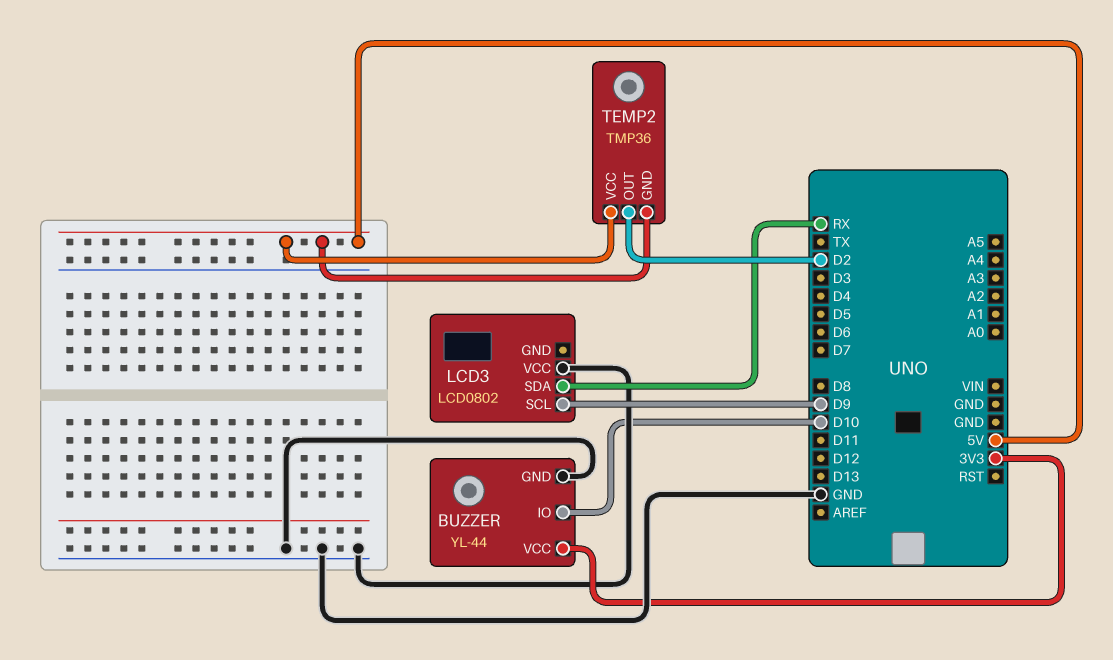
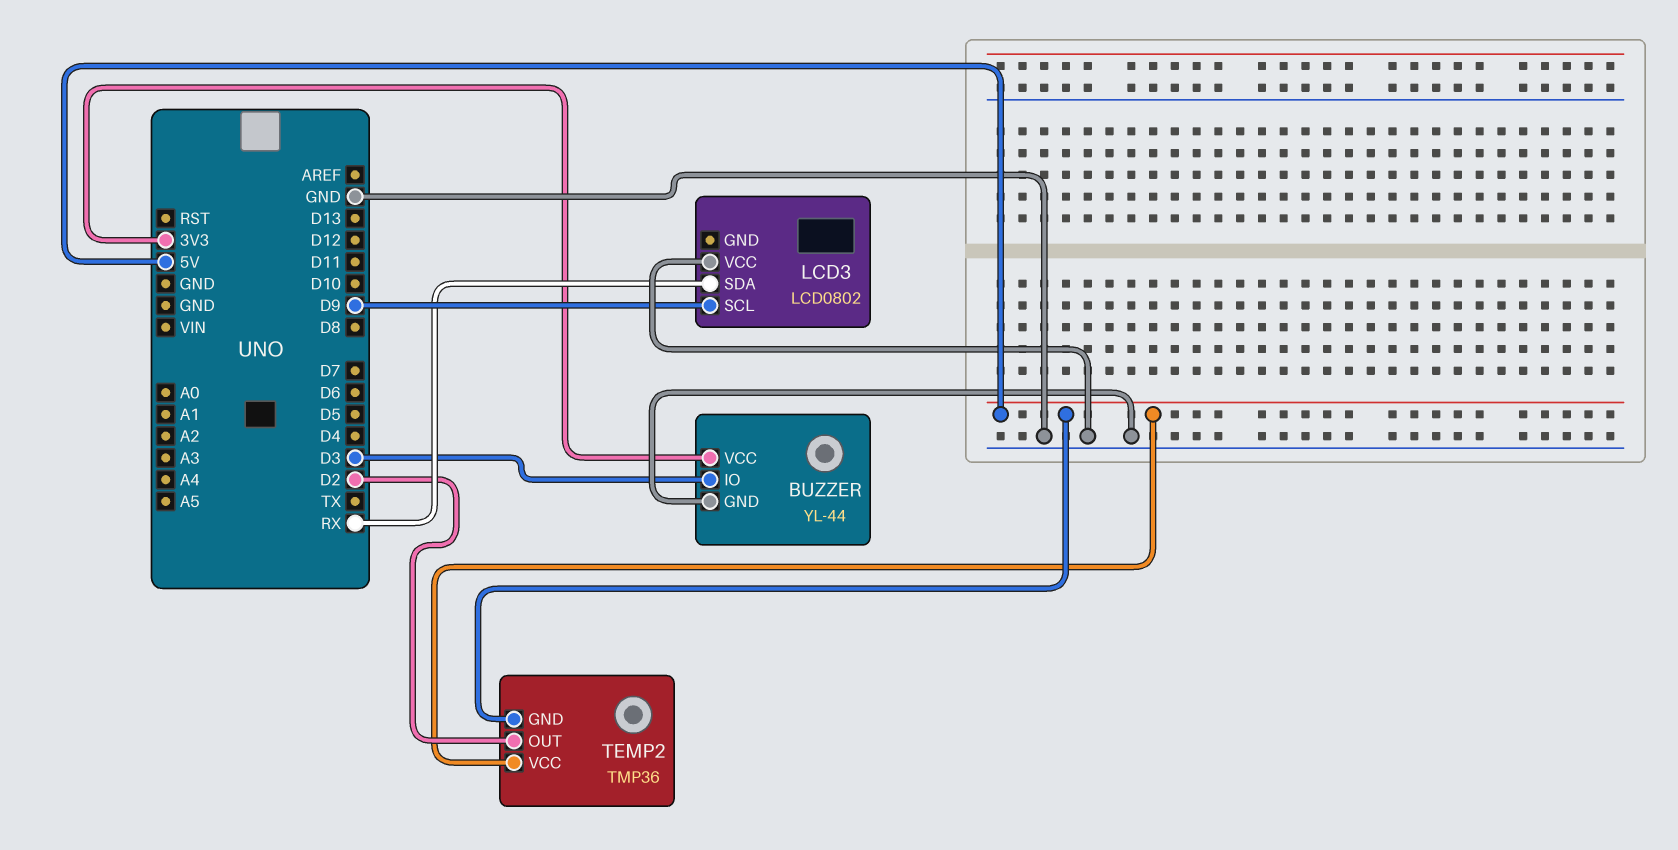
BUZZER pin IO: D10 -> D3

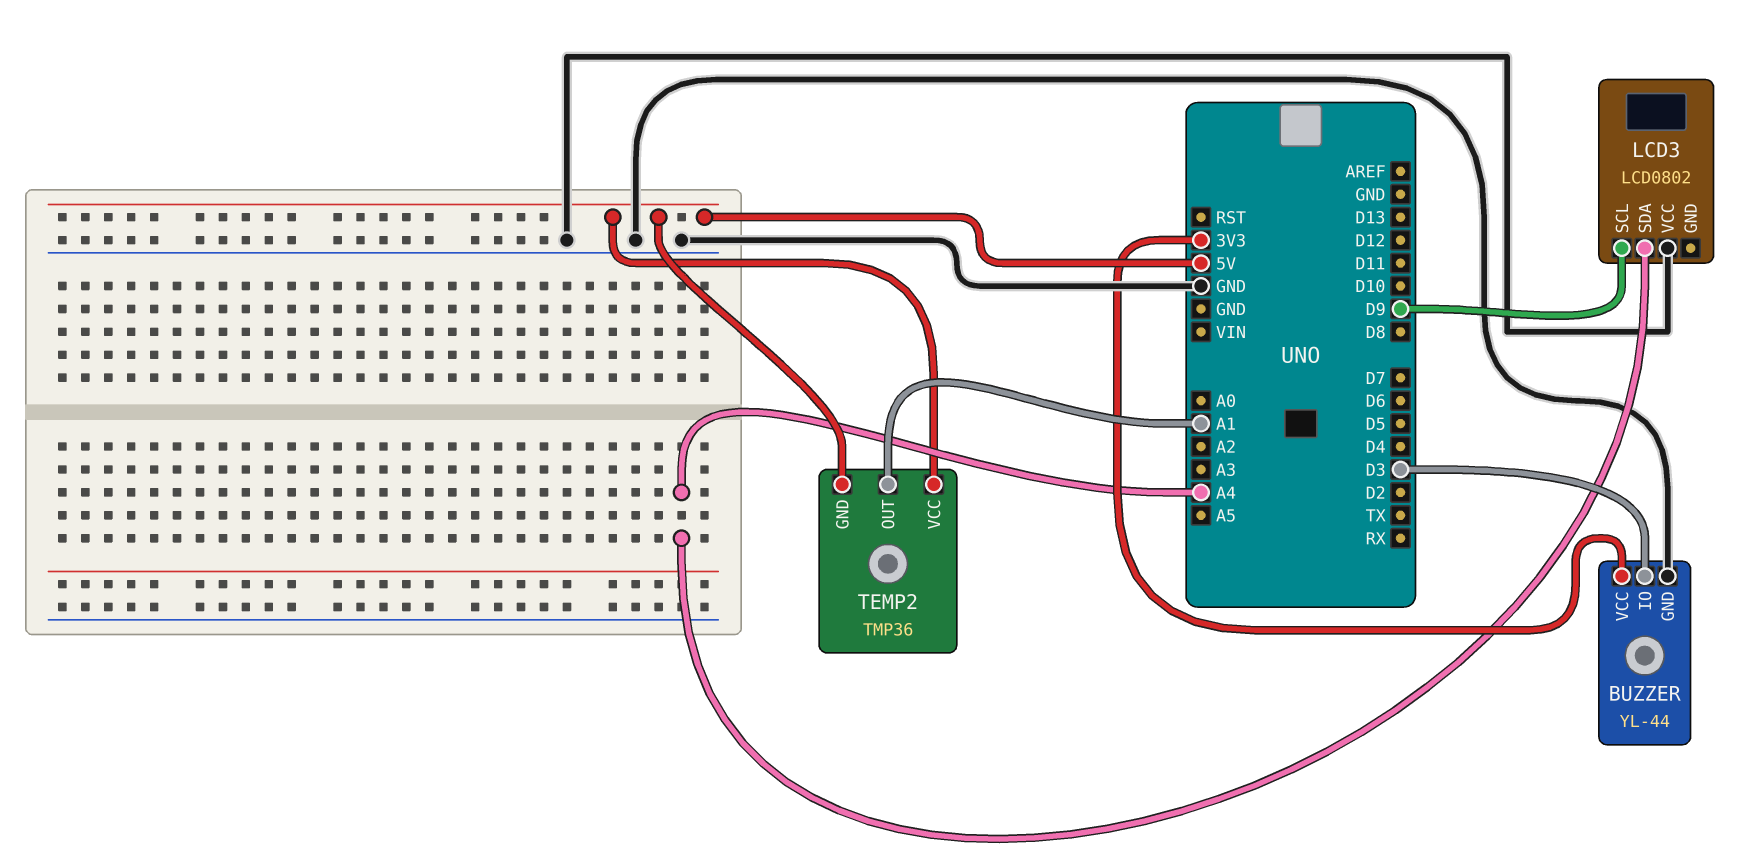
LCD3 pin SDA: RX -> A4
TEMP2 pin OUT: D2 -> A1

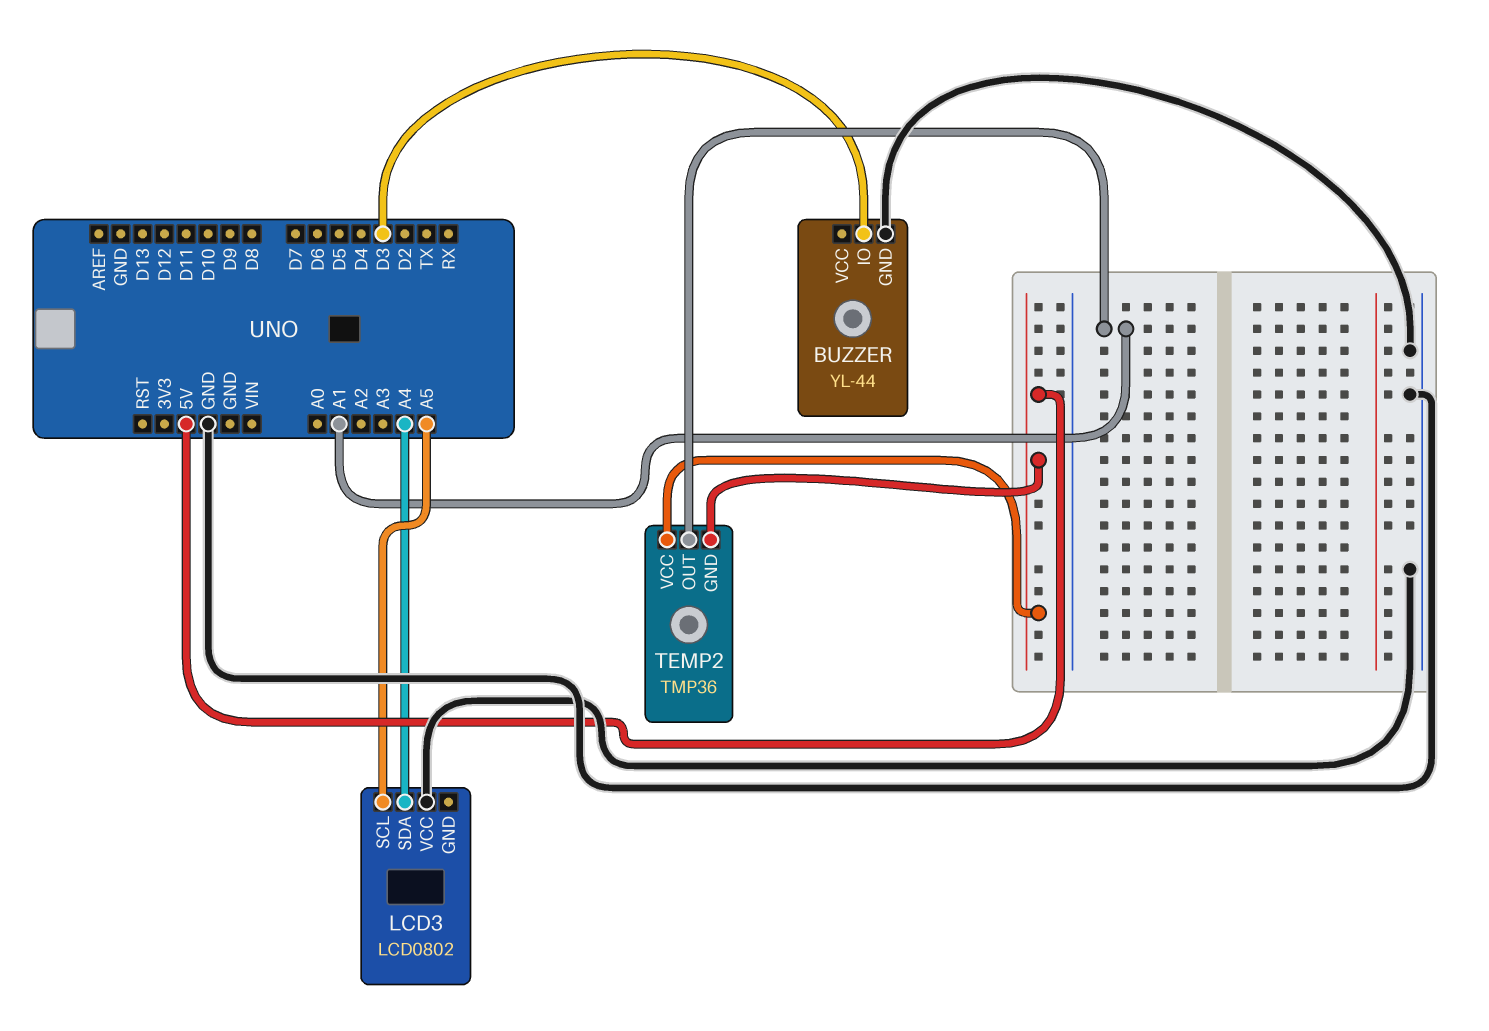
BUZZER pin VCC: 3V3 -> none
LCD3 pin SCL: D9 -> A5

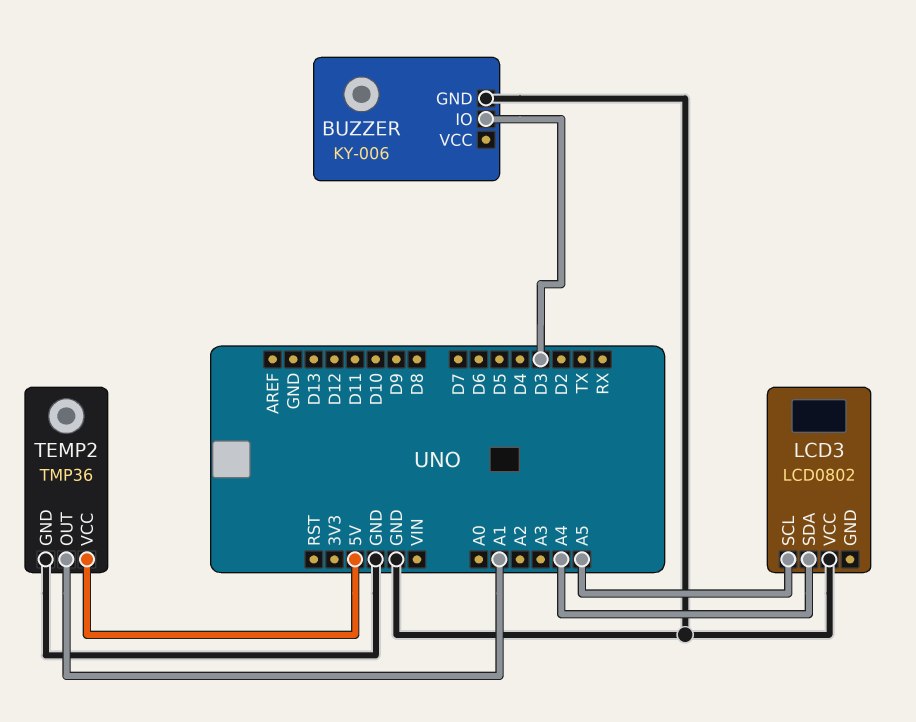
BUZZER: YL-44 -> KY-006
TEMP2 pin GND: 5V -> GND

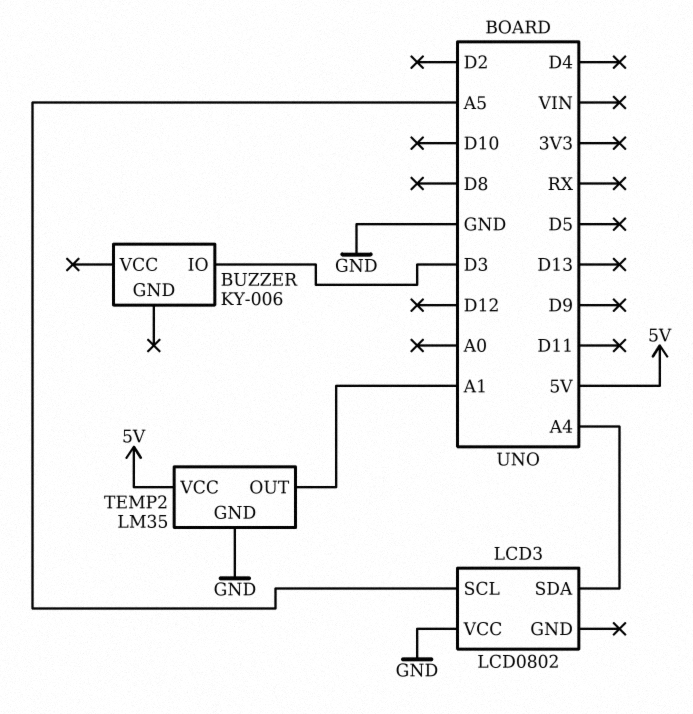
BUZZER pin GND: GND -> none
TEMP2: TMP36 -> LM35

